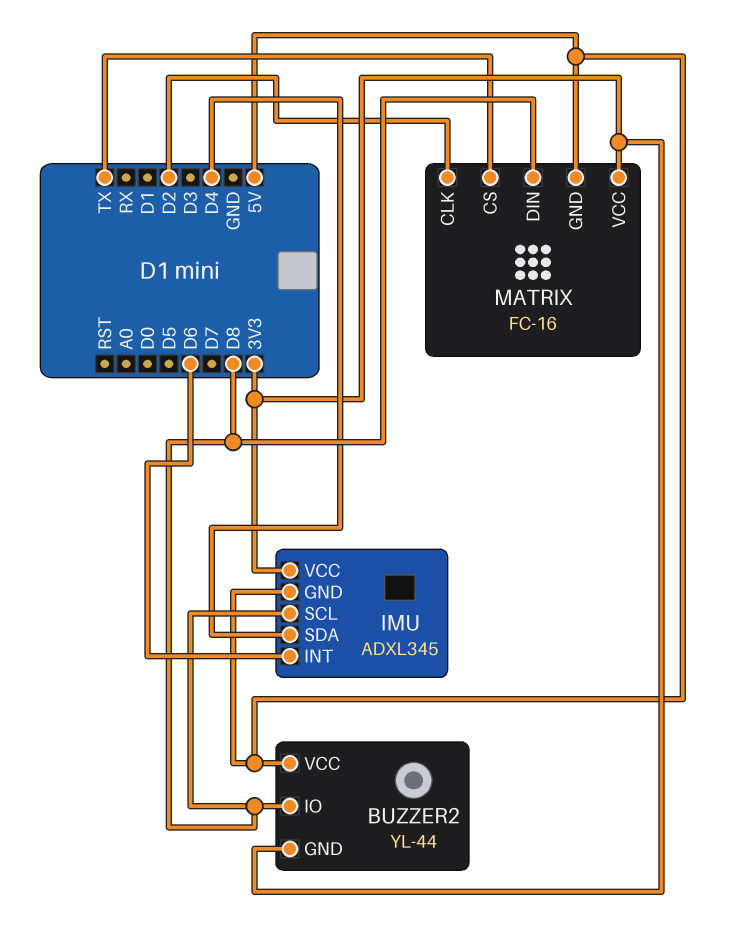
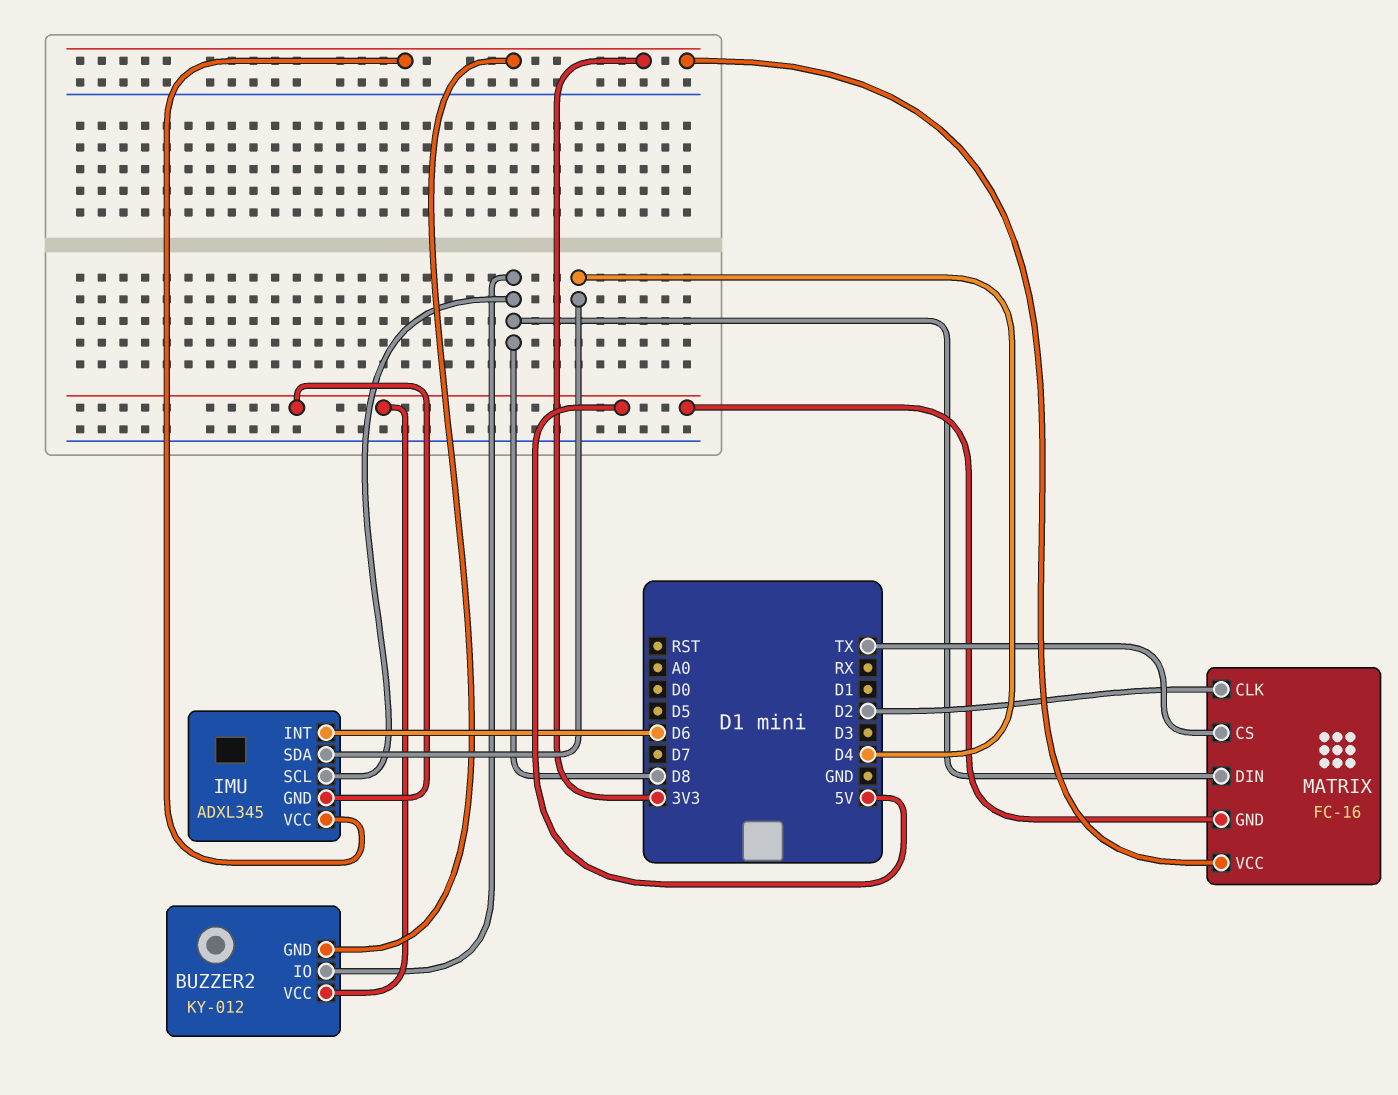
BUZZER2: YL-44 -> KY-012

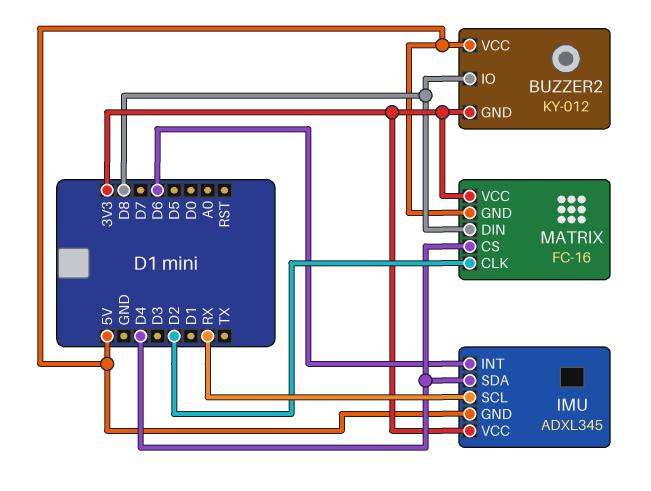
IMU pin SCL: D8 -> RX
MATRIX pin CS: TX -> D4

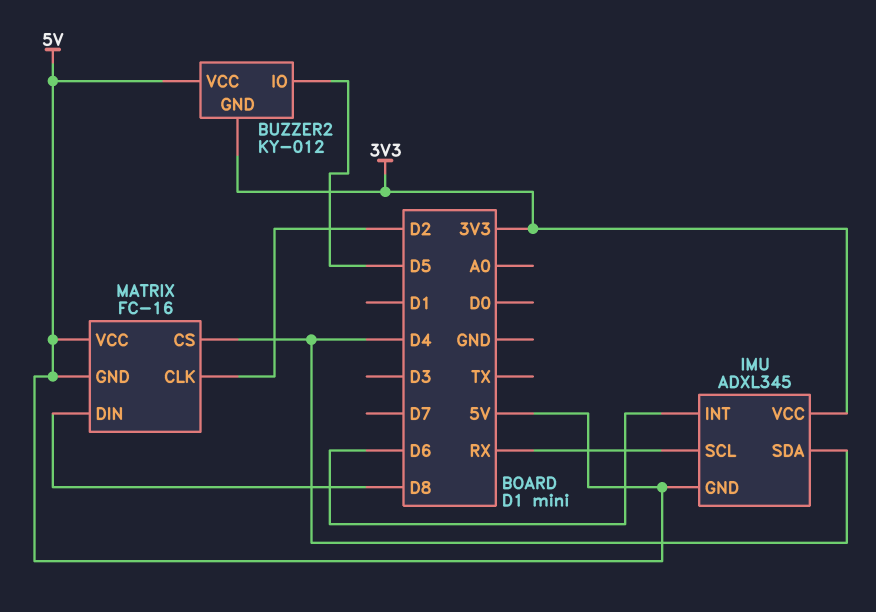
BUZZER2 pin IO: D8 -> D5
MATRIX pin VCC: 3V3 -> 5V

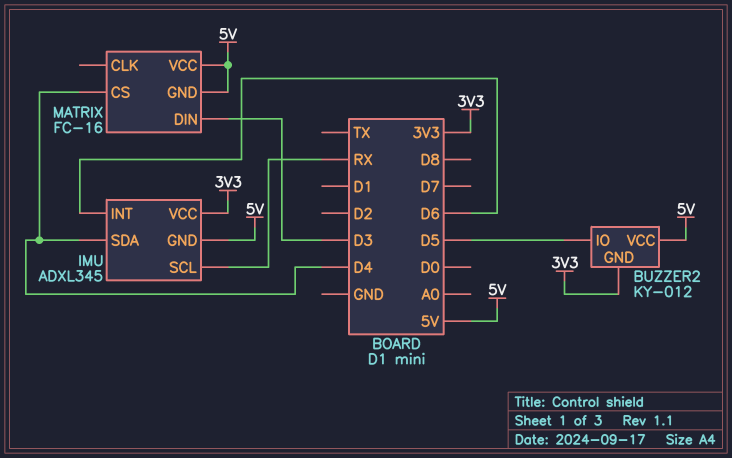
MATRIX pin CLK: D2 -> none
MATRIX pin DIN: D8 -> D3

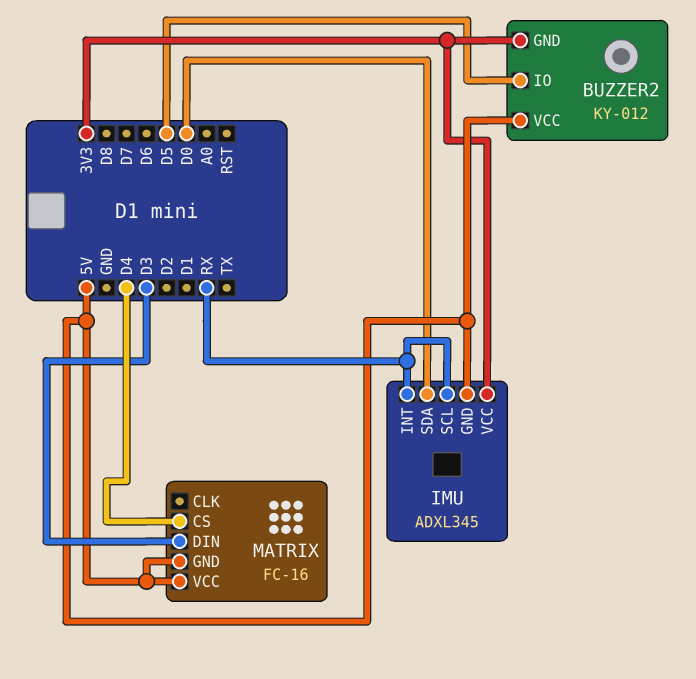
IMU pin INT: D6 -> RX
IMU pin SDA: D4 -> D0

